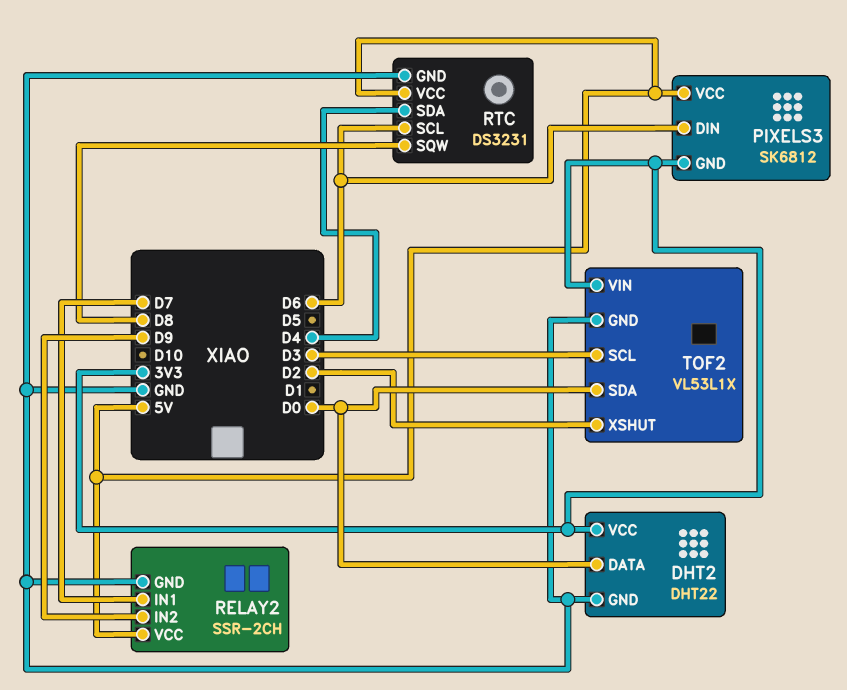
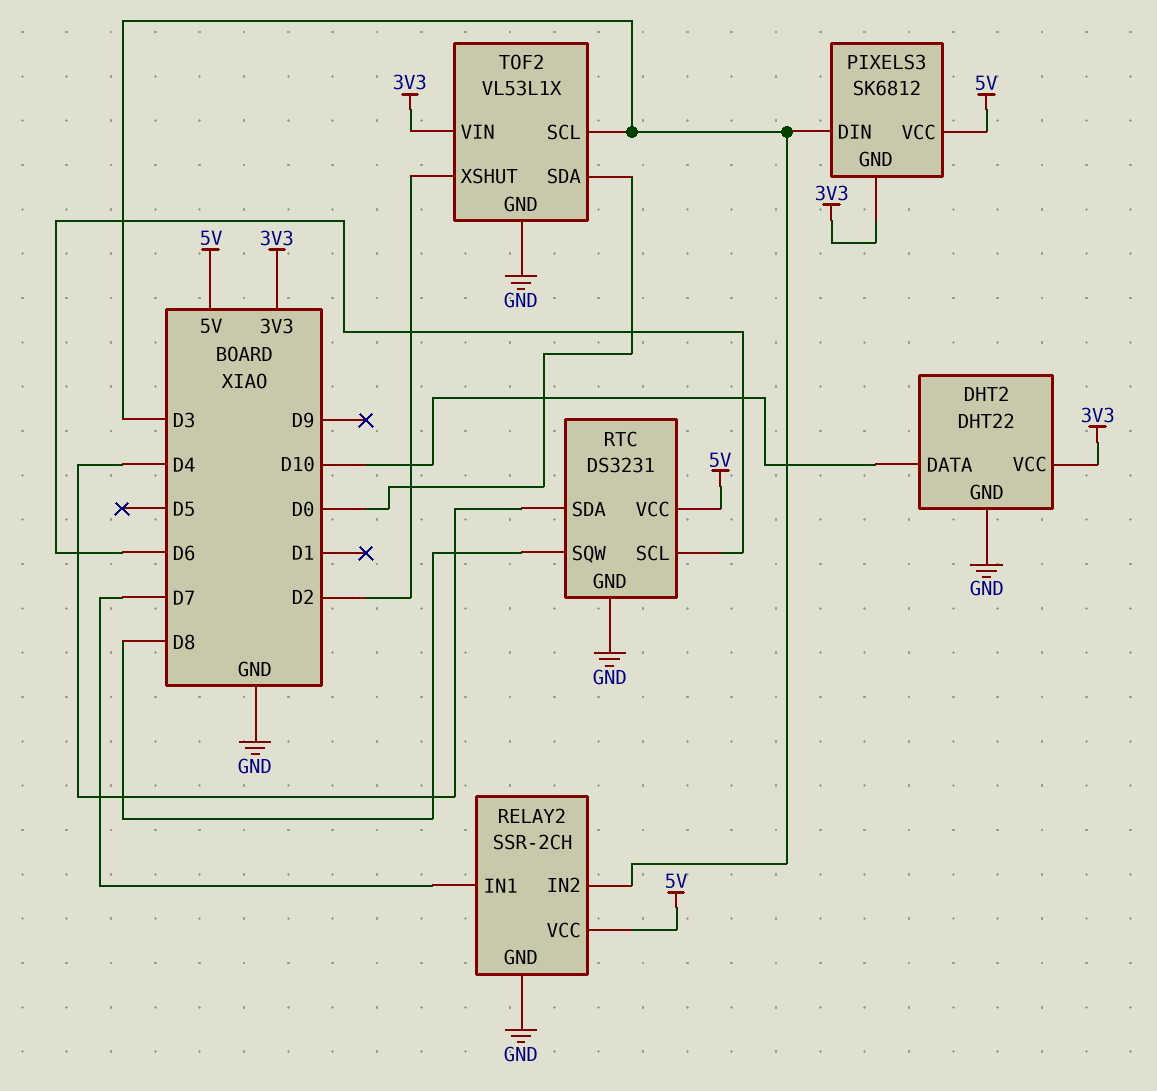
DHT2 pin DATA: D0 -> D10
PIXELS3 pin DIN: D6 -> D3
RELAY2 pin IN2: D9 -> D3

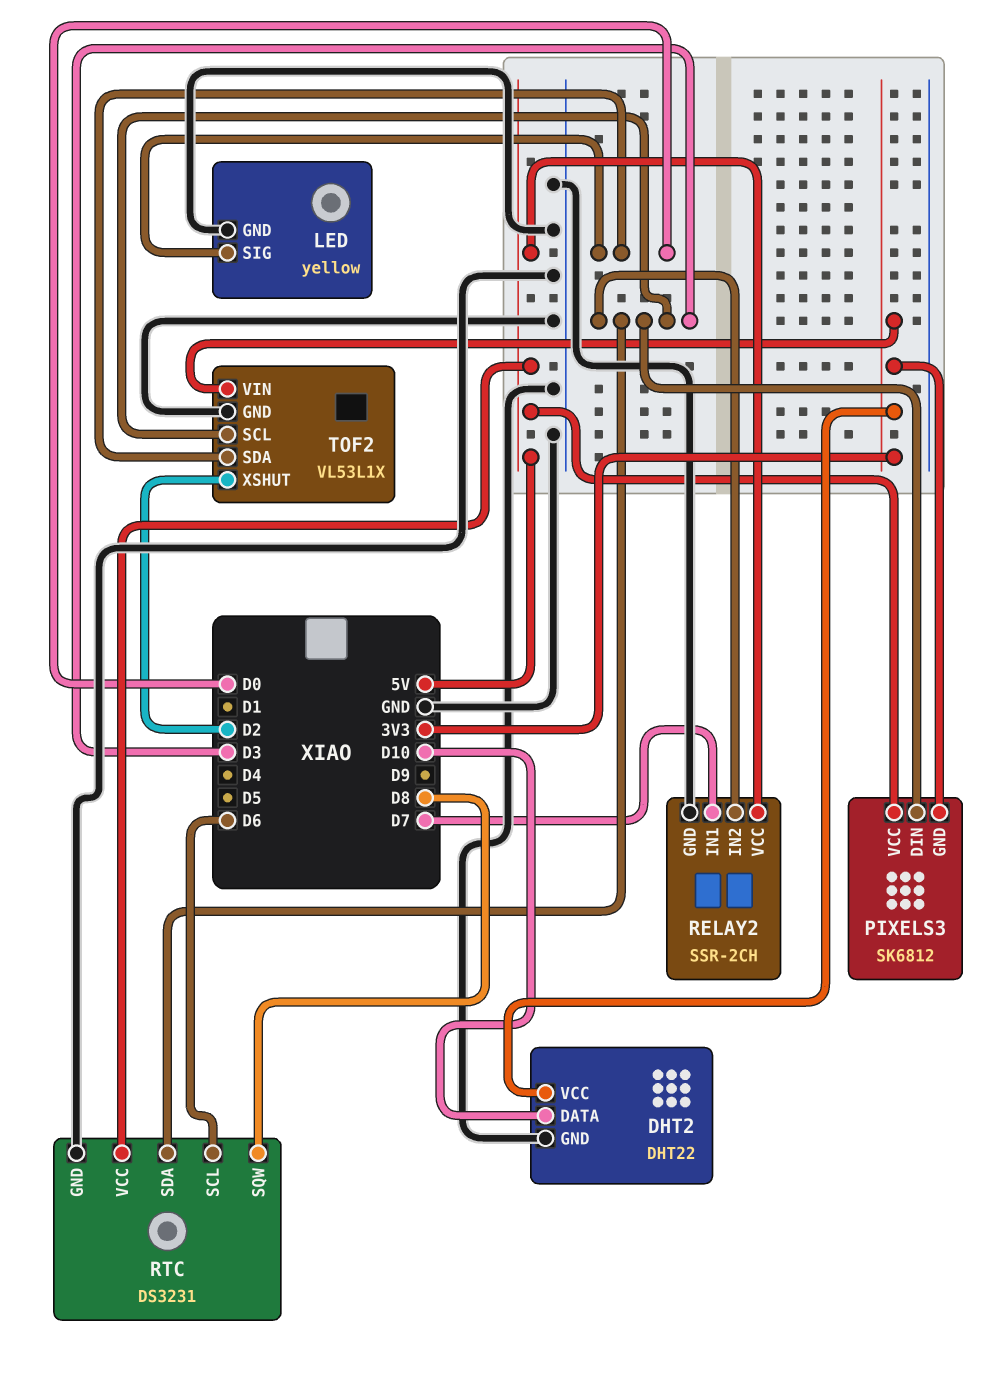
LED: none -> yellow
LED pin GND: none -> GND
LED pin SIG: none -> D0
RTC pin SDA: D4 -> D3

